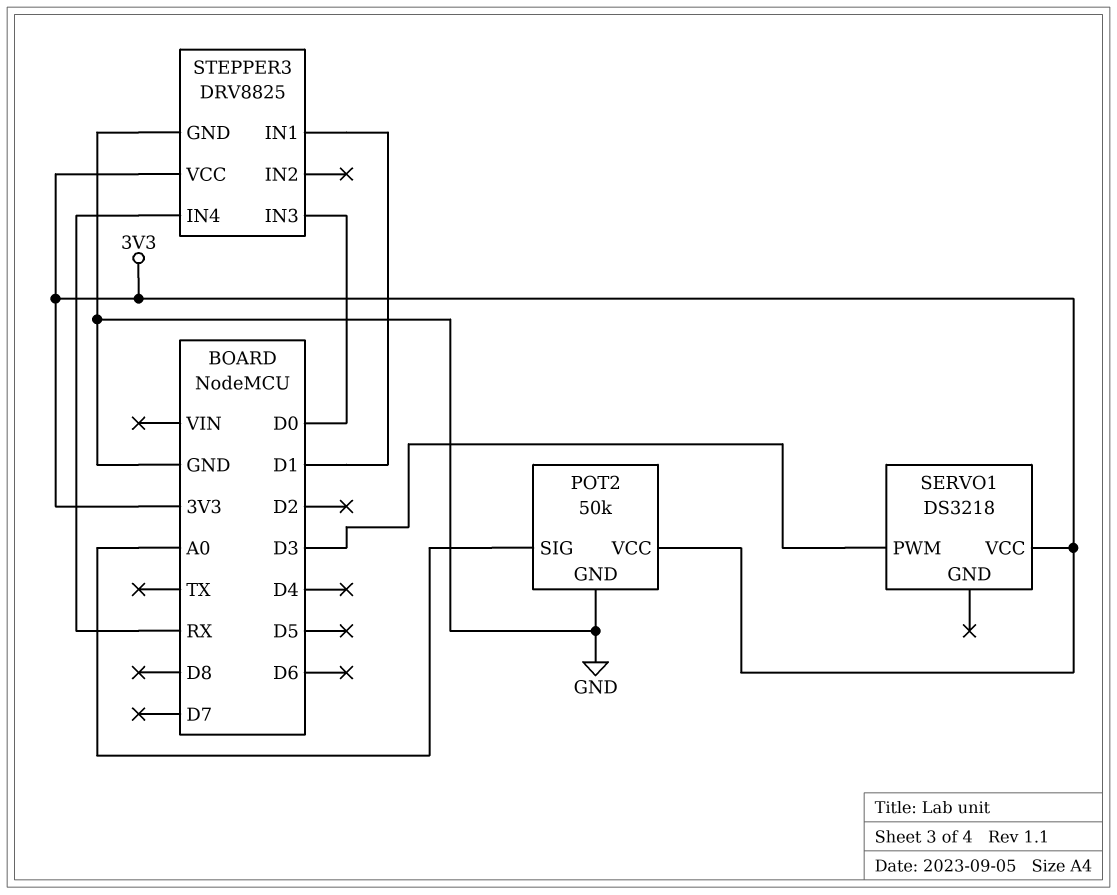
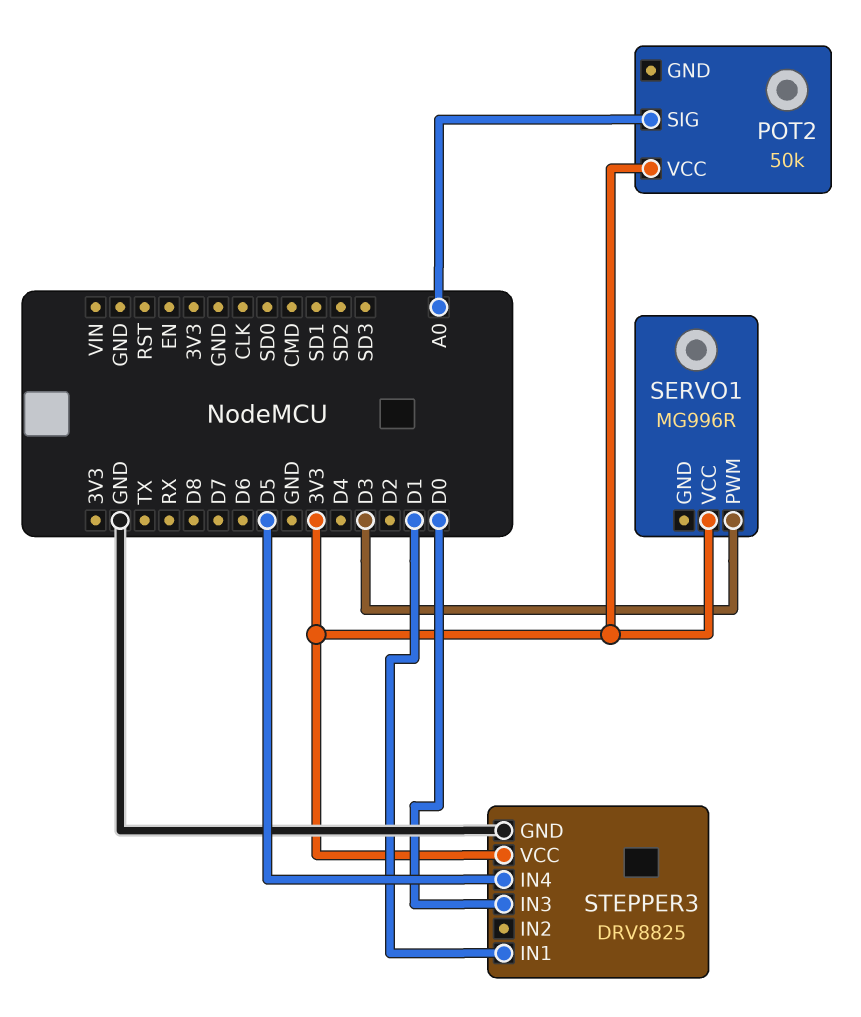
POT2 pin GND: GND -> none
SERVO1: DS3218 -> MG996R
STEPPER3 pin IN4: RX -> D5

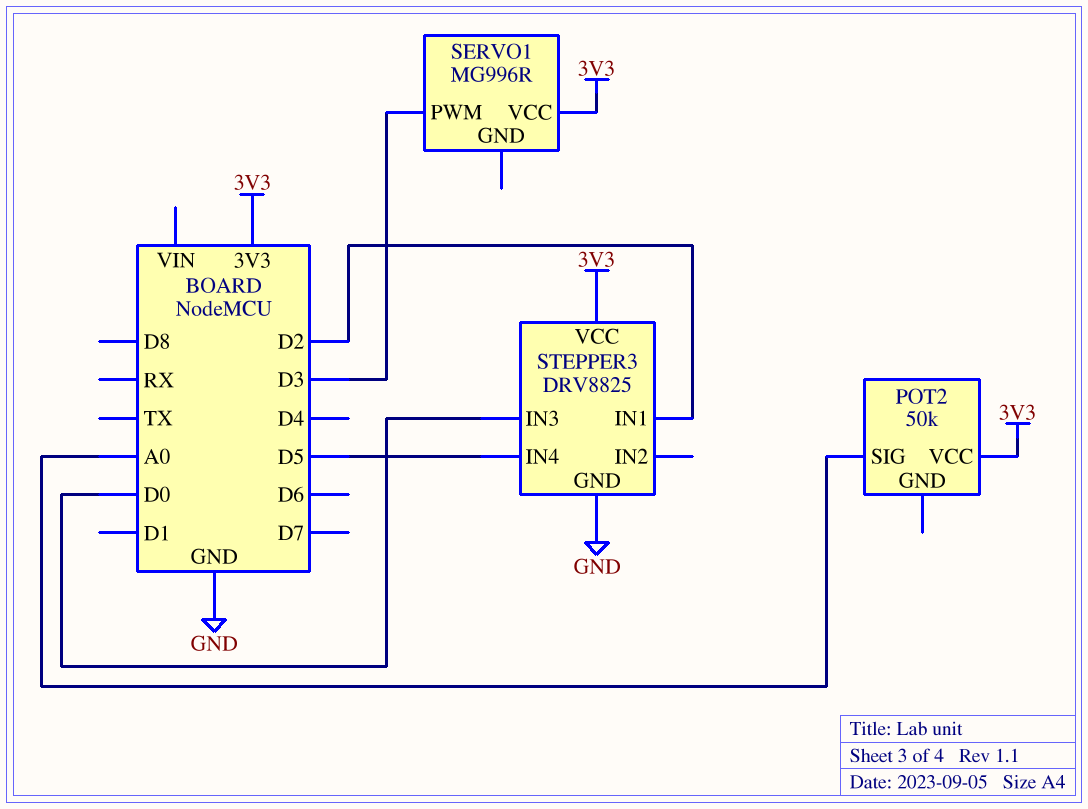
STEPPER3 pin IN1: D1 -> D2

